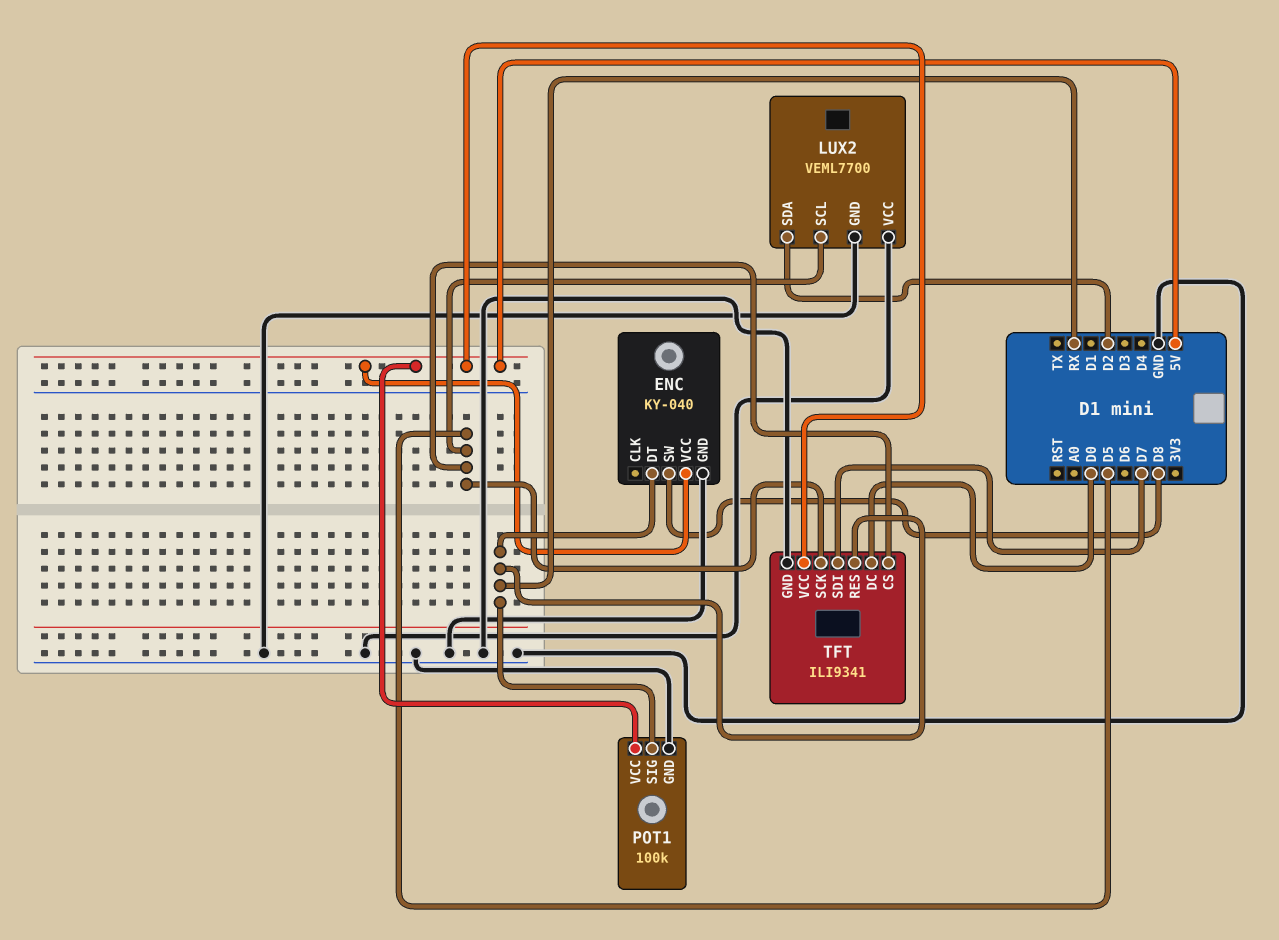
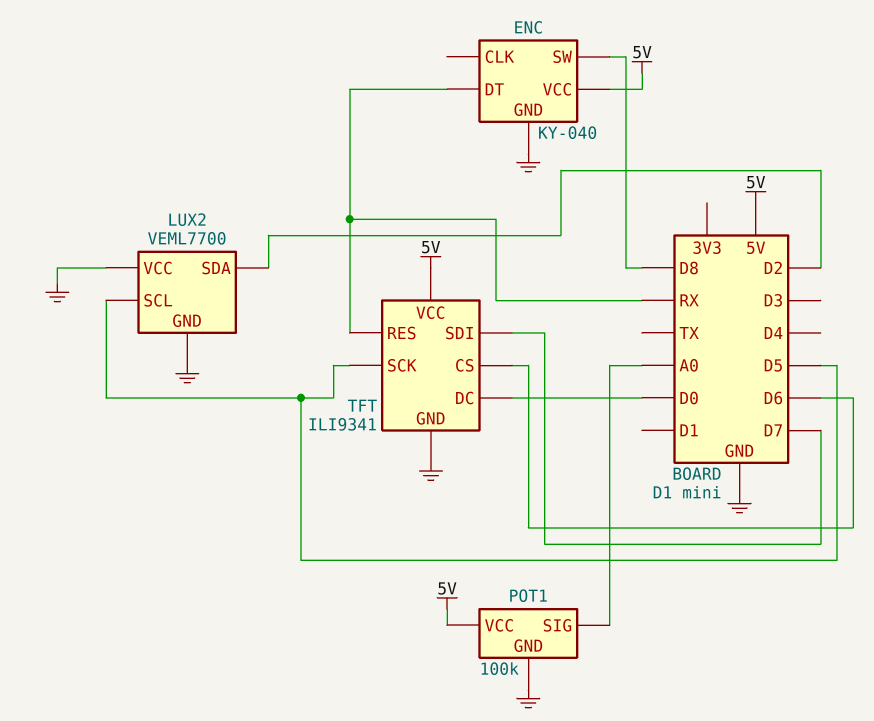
POT1 pin SIG: RX -> A0
TFT pin CS: D5 -> D6

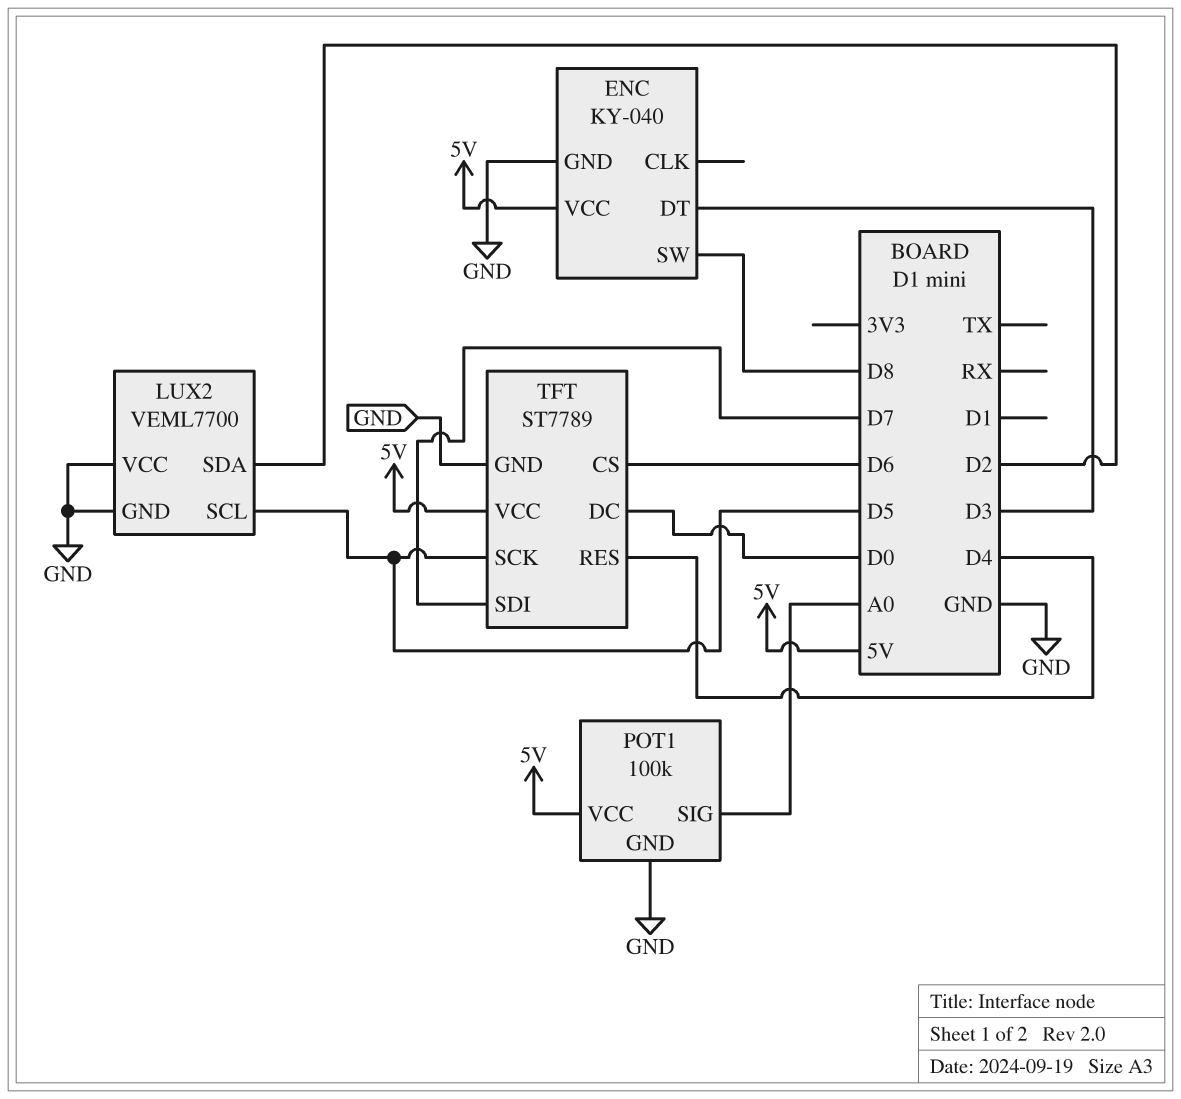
ENC pin DT: RX -> D3
TFT: ILI9341 -> ST7789
TFT pin RES: RX -> D4

